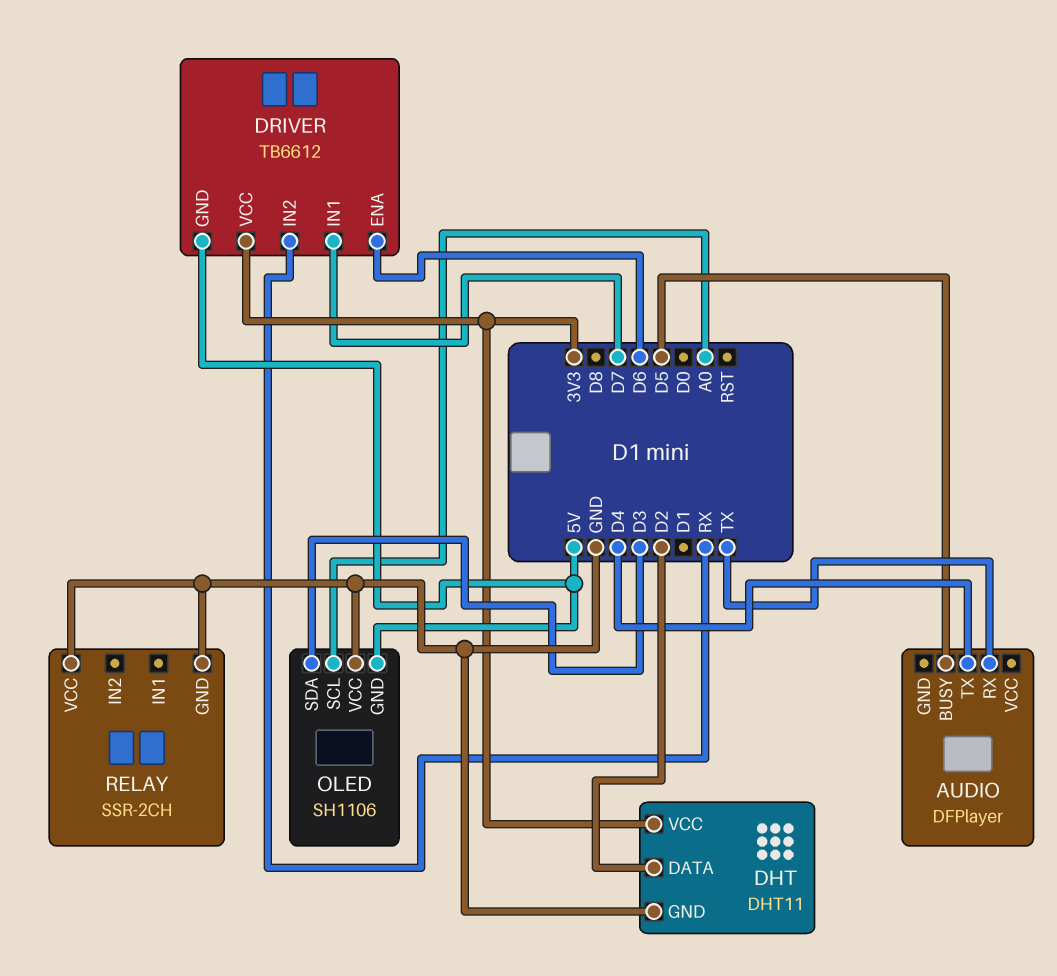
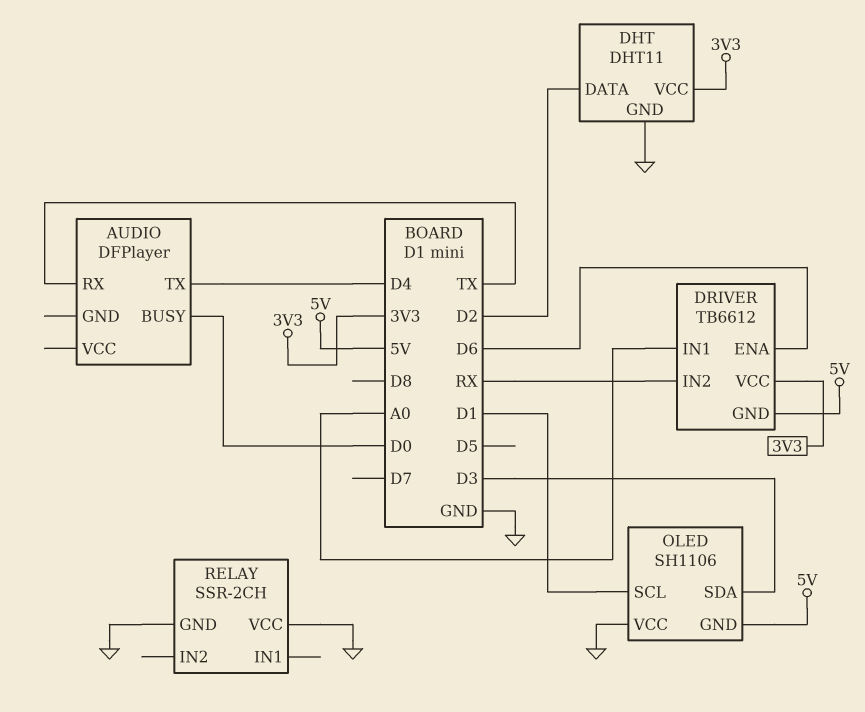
AUDIO pin BUSY: D5 -> D0
DRIVER pin IN1: D7 -> A0
OLED pin SCL: A0 -> D1

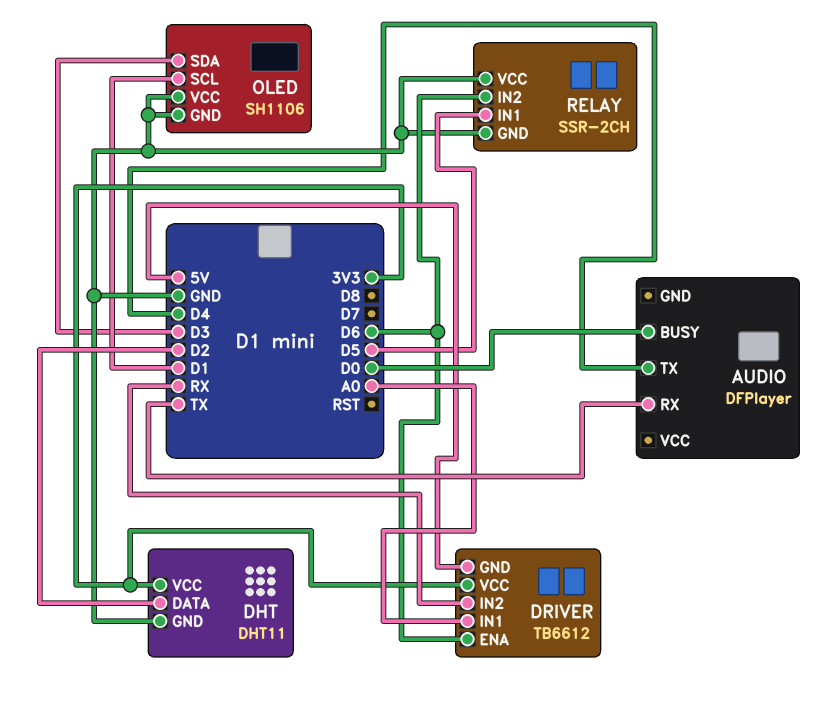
OLED pin GND: 5V -> GND
RELAY pin IN1: none -> D5
RELAY pin IN2: none -> D6

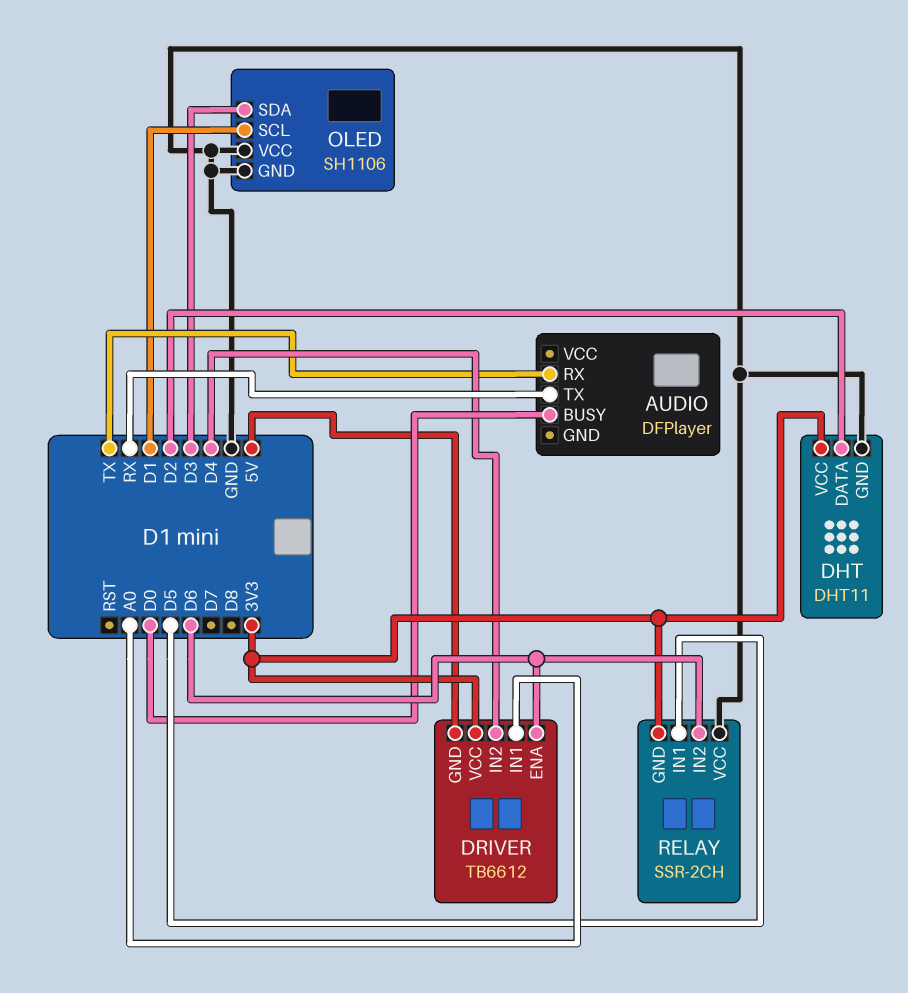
AUDIO pin TX: D4 -> RX
DRIVER pin IN2: RX -> D4
RELAY pin GND: GND -> 3V3

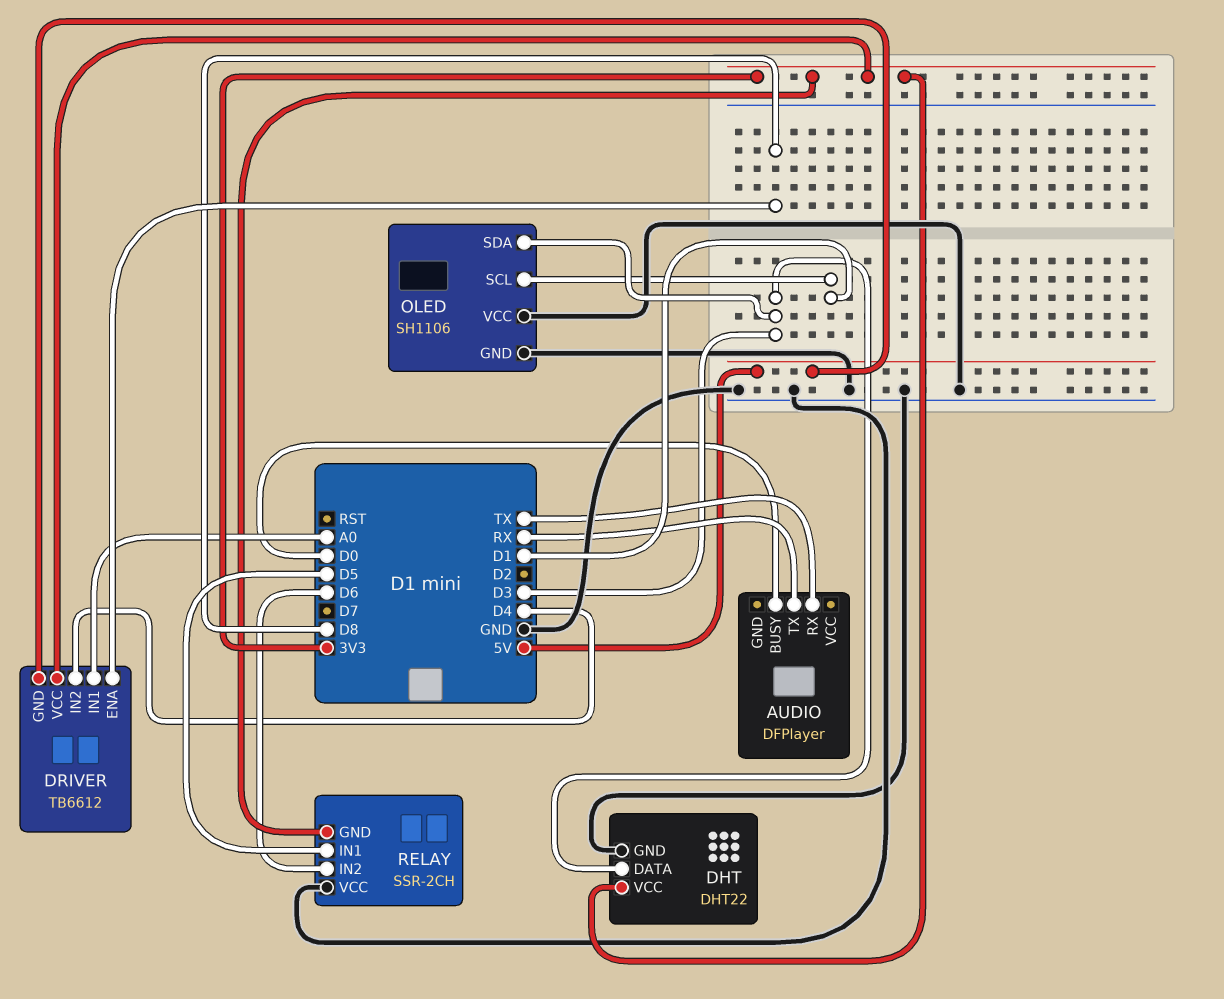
DHT: DHT11 -> DHT22
DHT pin DATA: D2 -> D3
DRIVER pin ENA: D6 -> D8

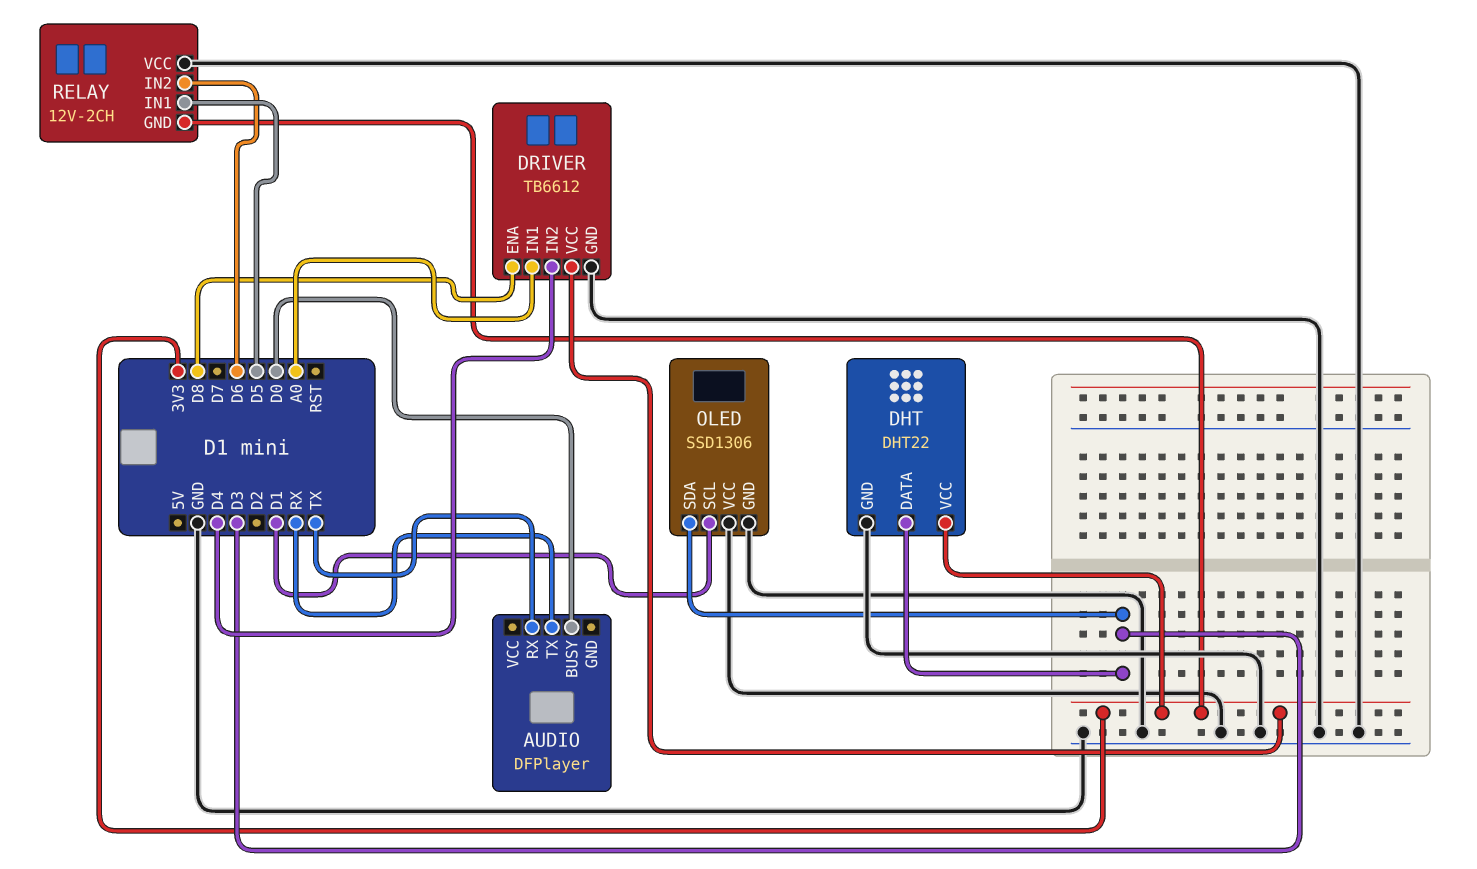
DRIVER pin GND: 5V -> GND
OLED: SH1106 -> SSD1306
RELAY: SSR-2CH -> 12V-2CH

